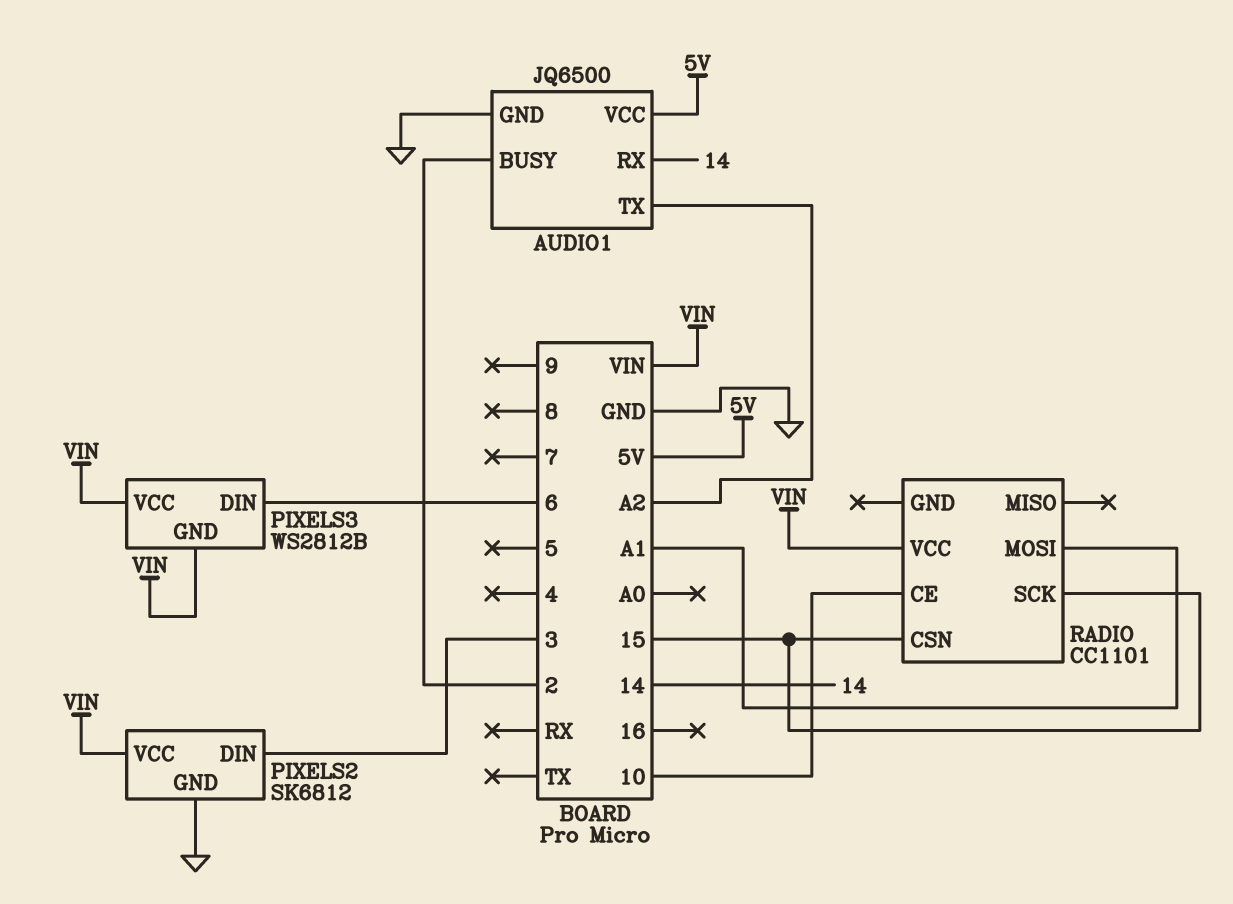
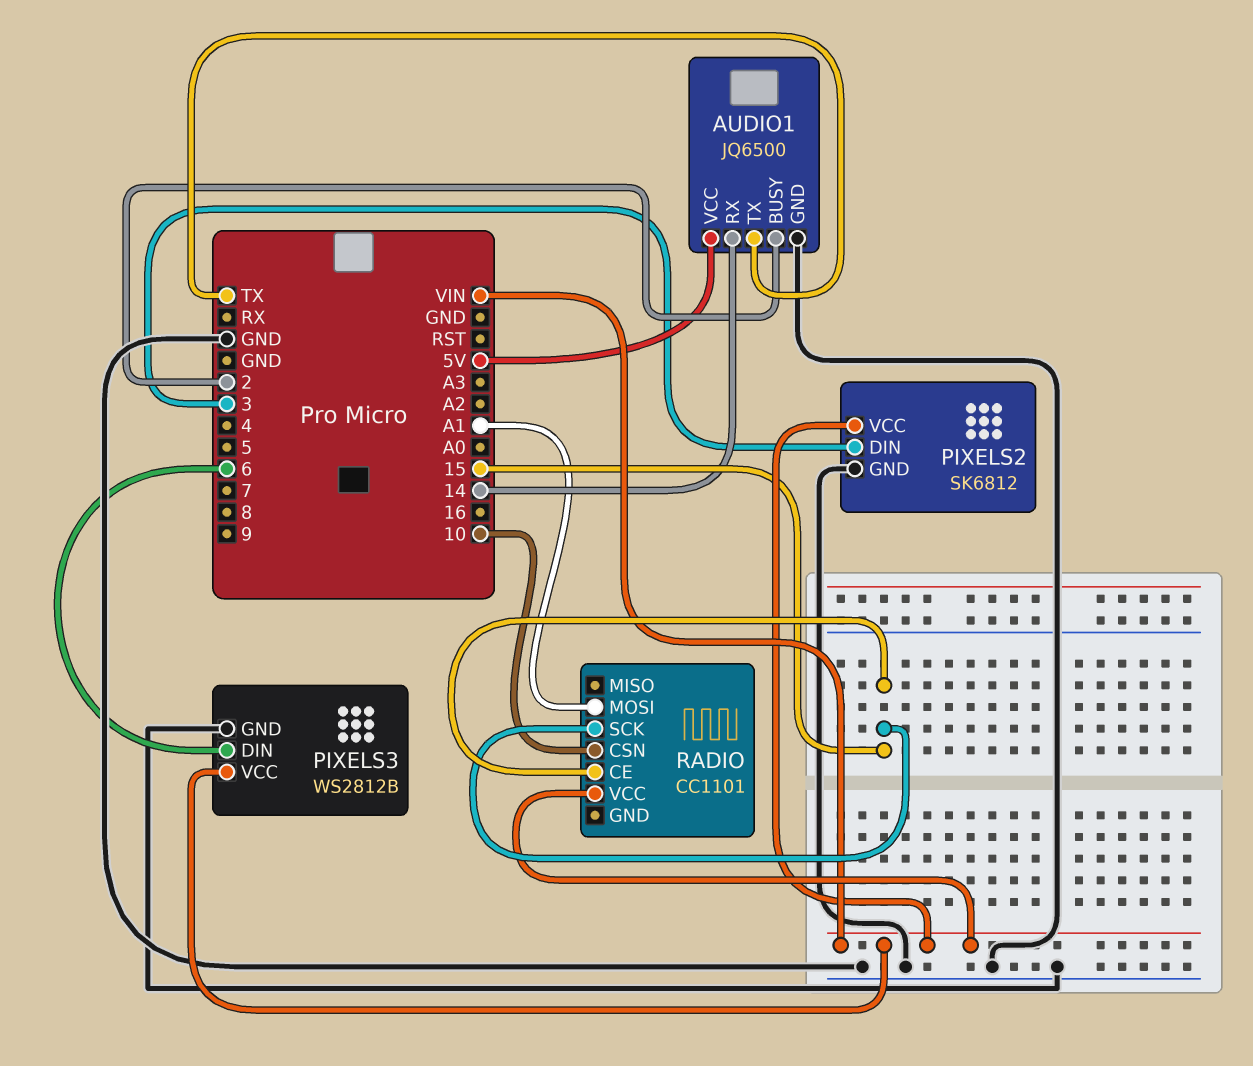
AUDIO1 pin TX: A2 -> TX
PIXELS3 pin GND: VIN -> GND
RADIO pin CE: 10 -> 15
RADIO pin CSN: 15 -> 10

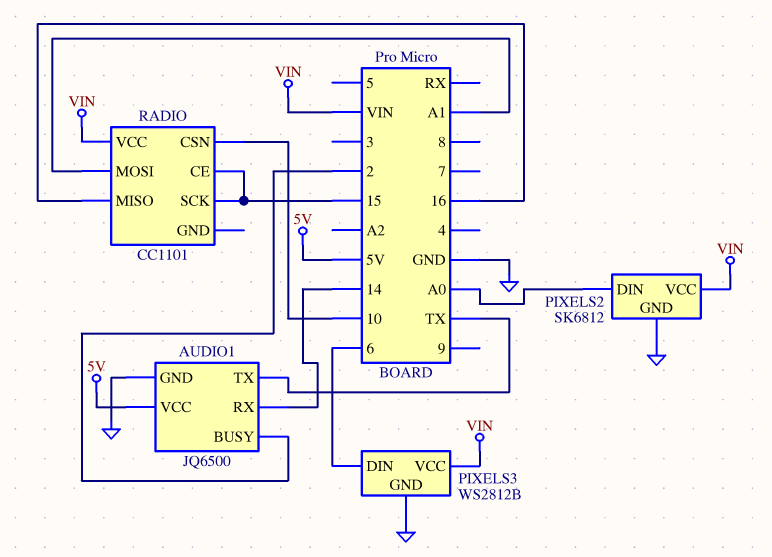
PIXELS2 pin DIN: 3 -> A0
RADIO pin MISO: none -> 16

